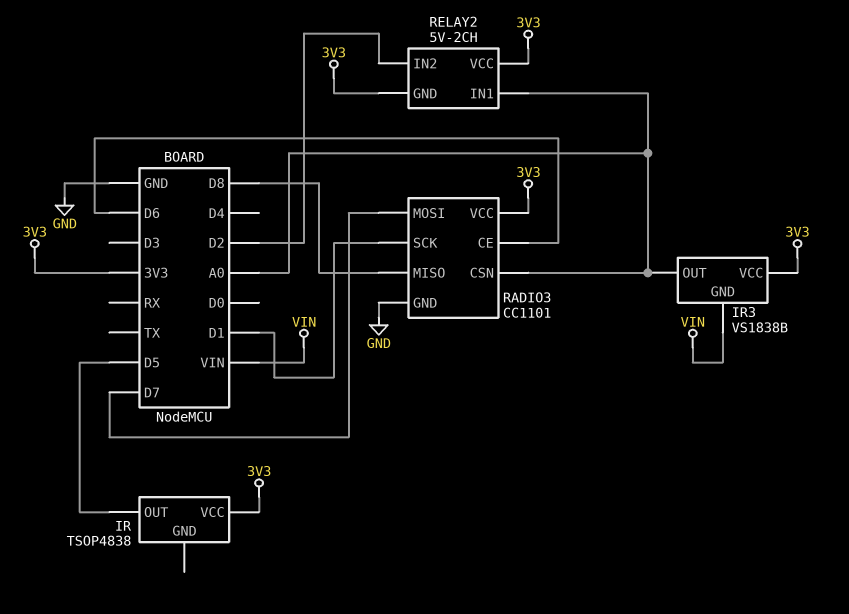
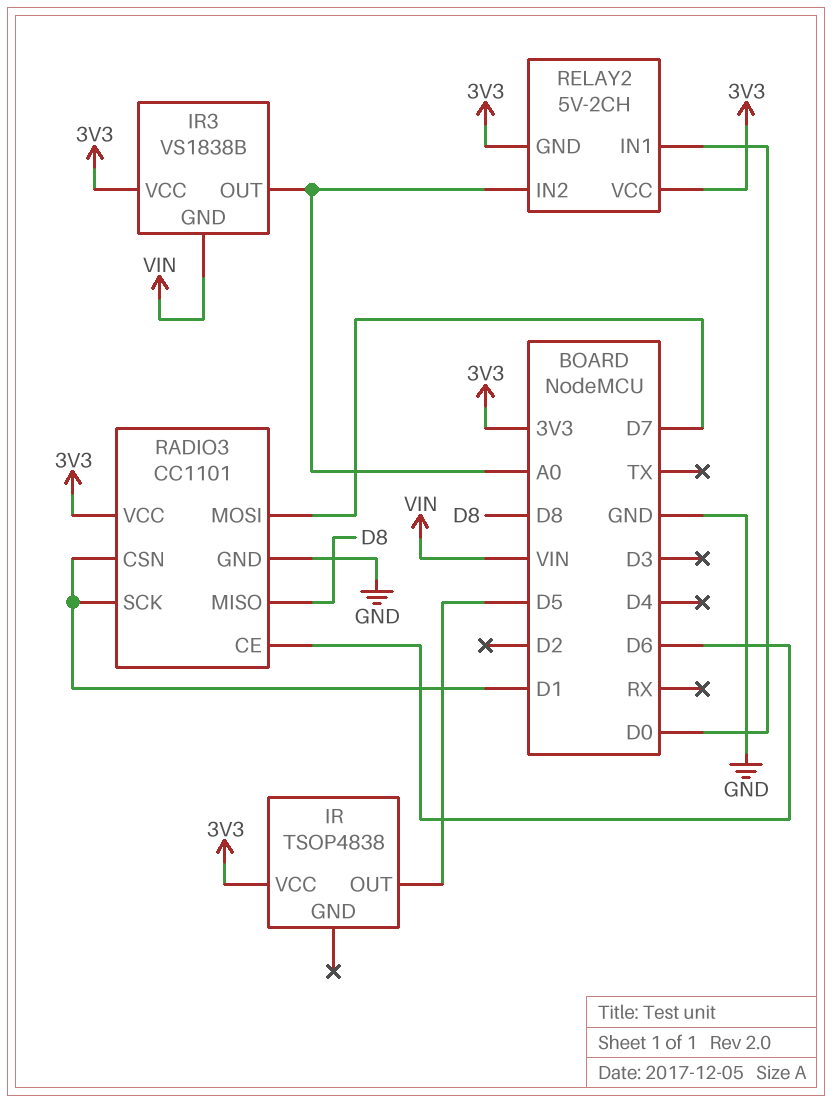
RADIO3 pin CSN: A0 -> D1
RELAY2 pin IN1: A0 -> D0
RELAY2 pin IN2: D2 -> A0

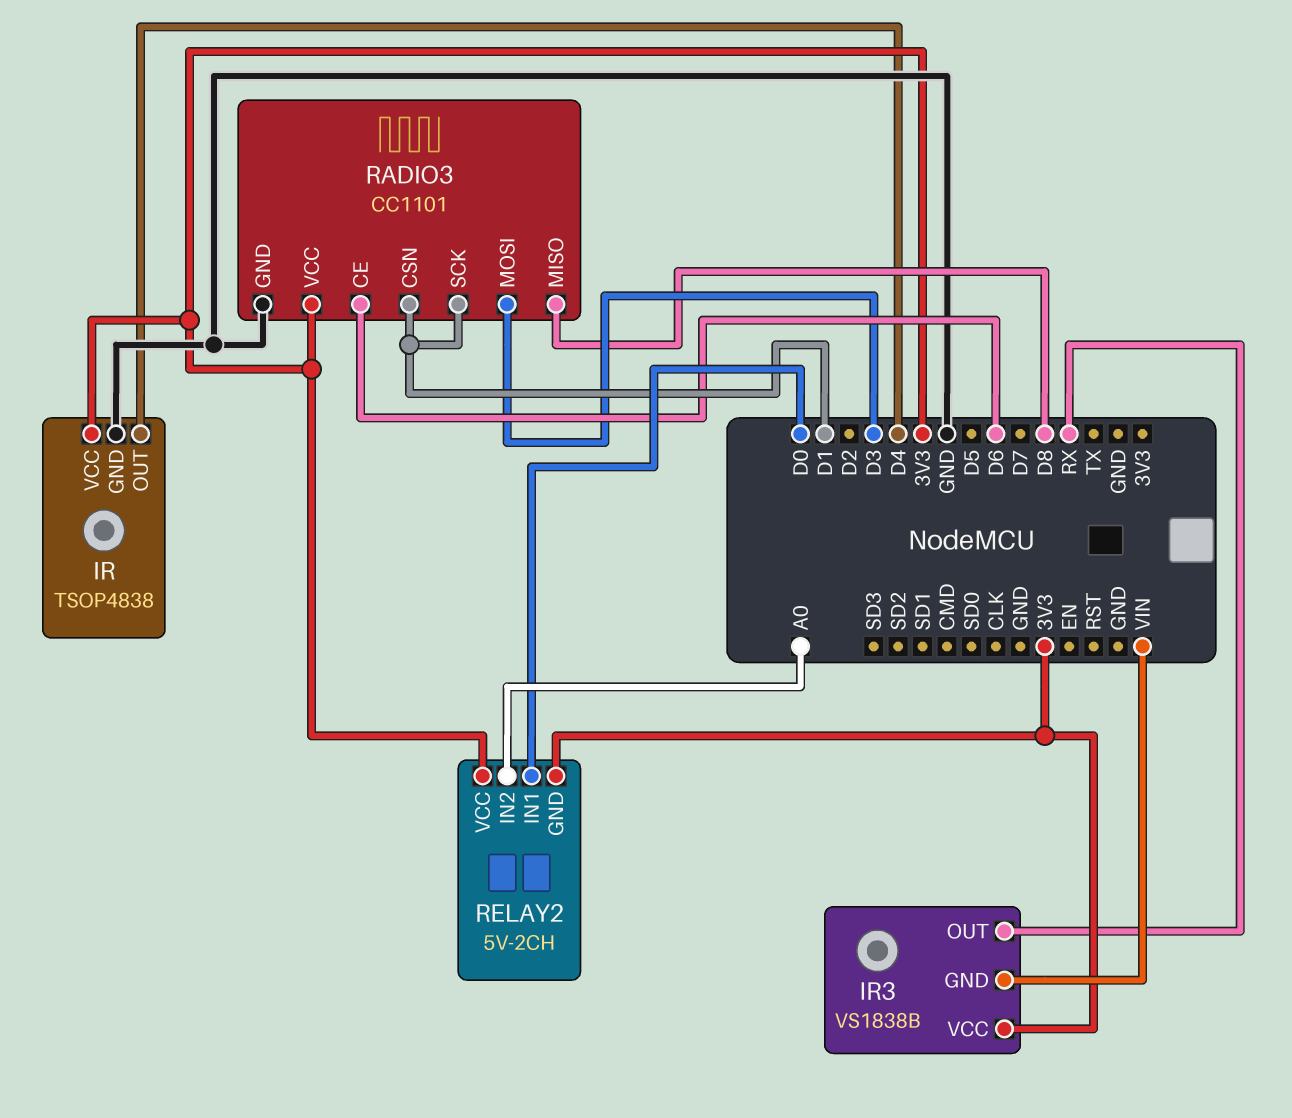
IR pin GND: none -> GND
IR pin OUT: D5 -> D4
IR3 pin OUT: A0 -> RX
RADIO3 pin MOSI: D7 -> D3

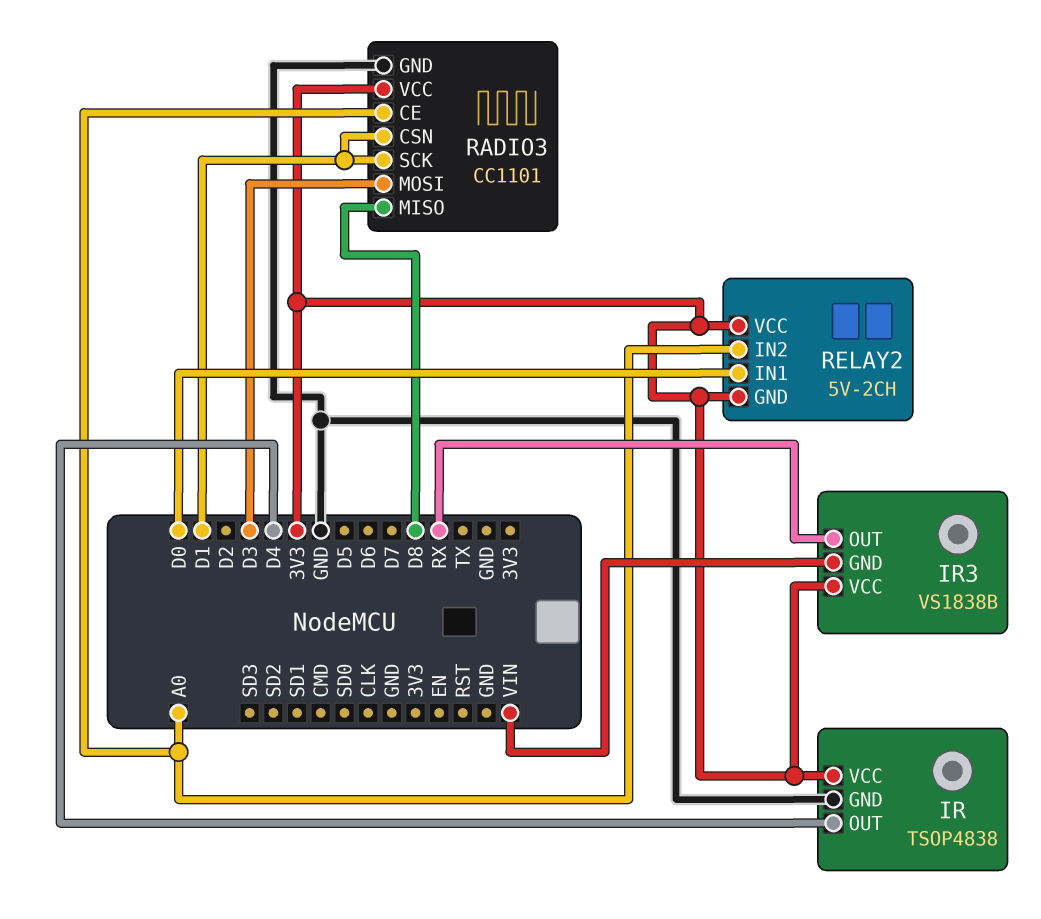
RADIO3 pin CE: D6 -> A0

